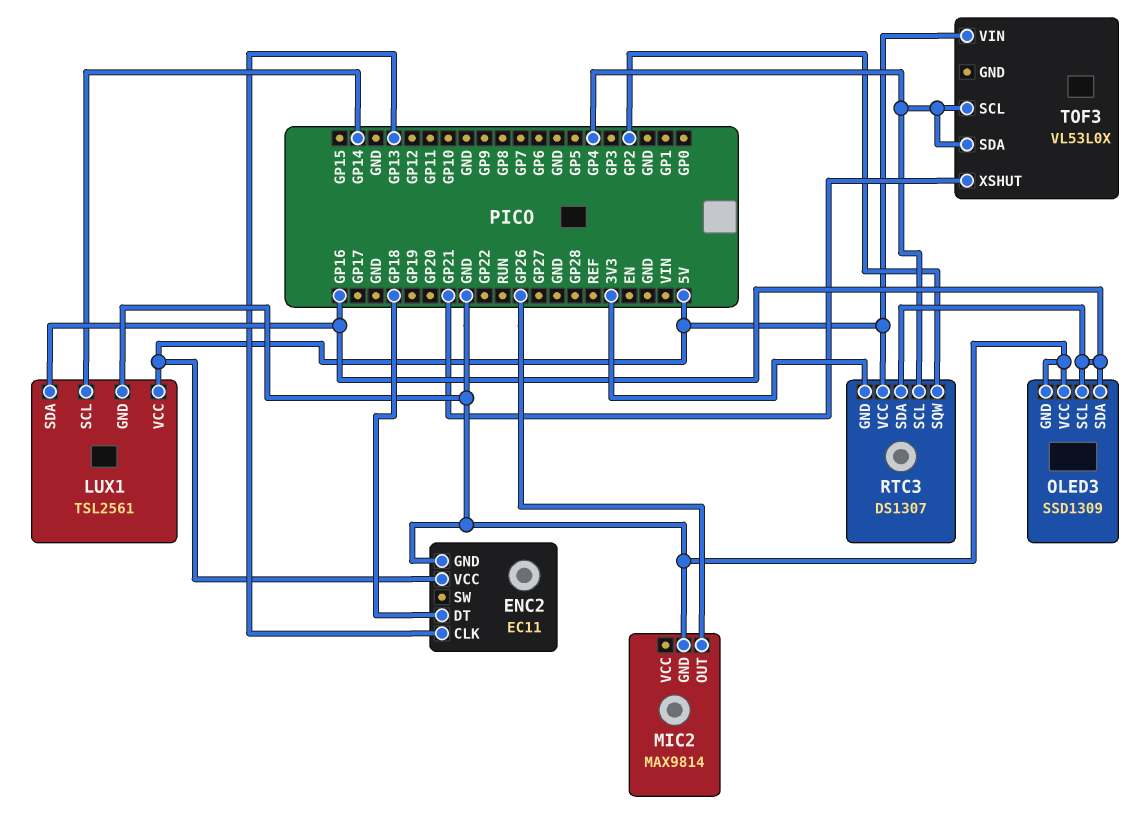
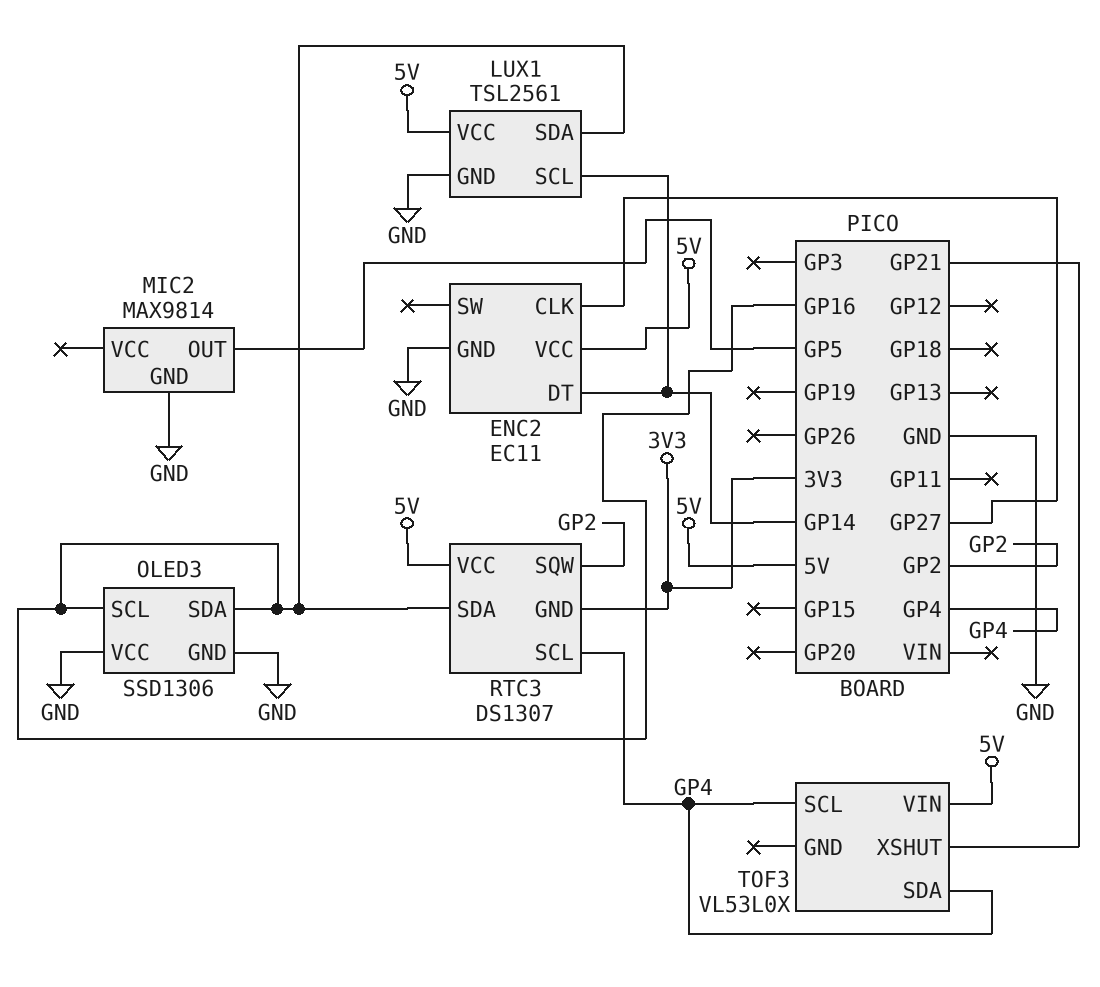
ENC2 pin CLK: GP13 -> GP27
ENC2 pin DT: GP18 -> GP14
MIC2 pin OUT: GP26 -> GP5
OLED3: SSD1309 -> SSD1306

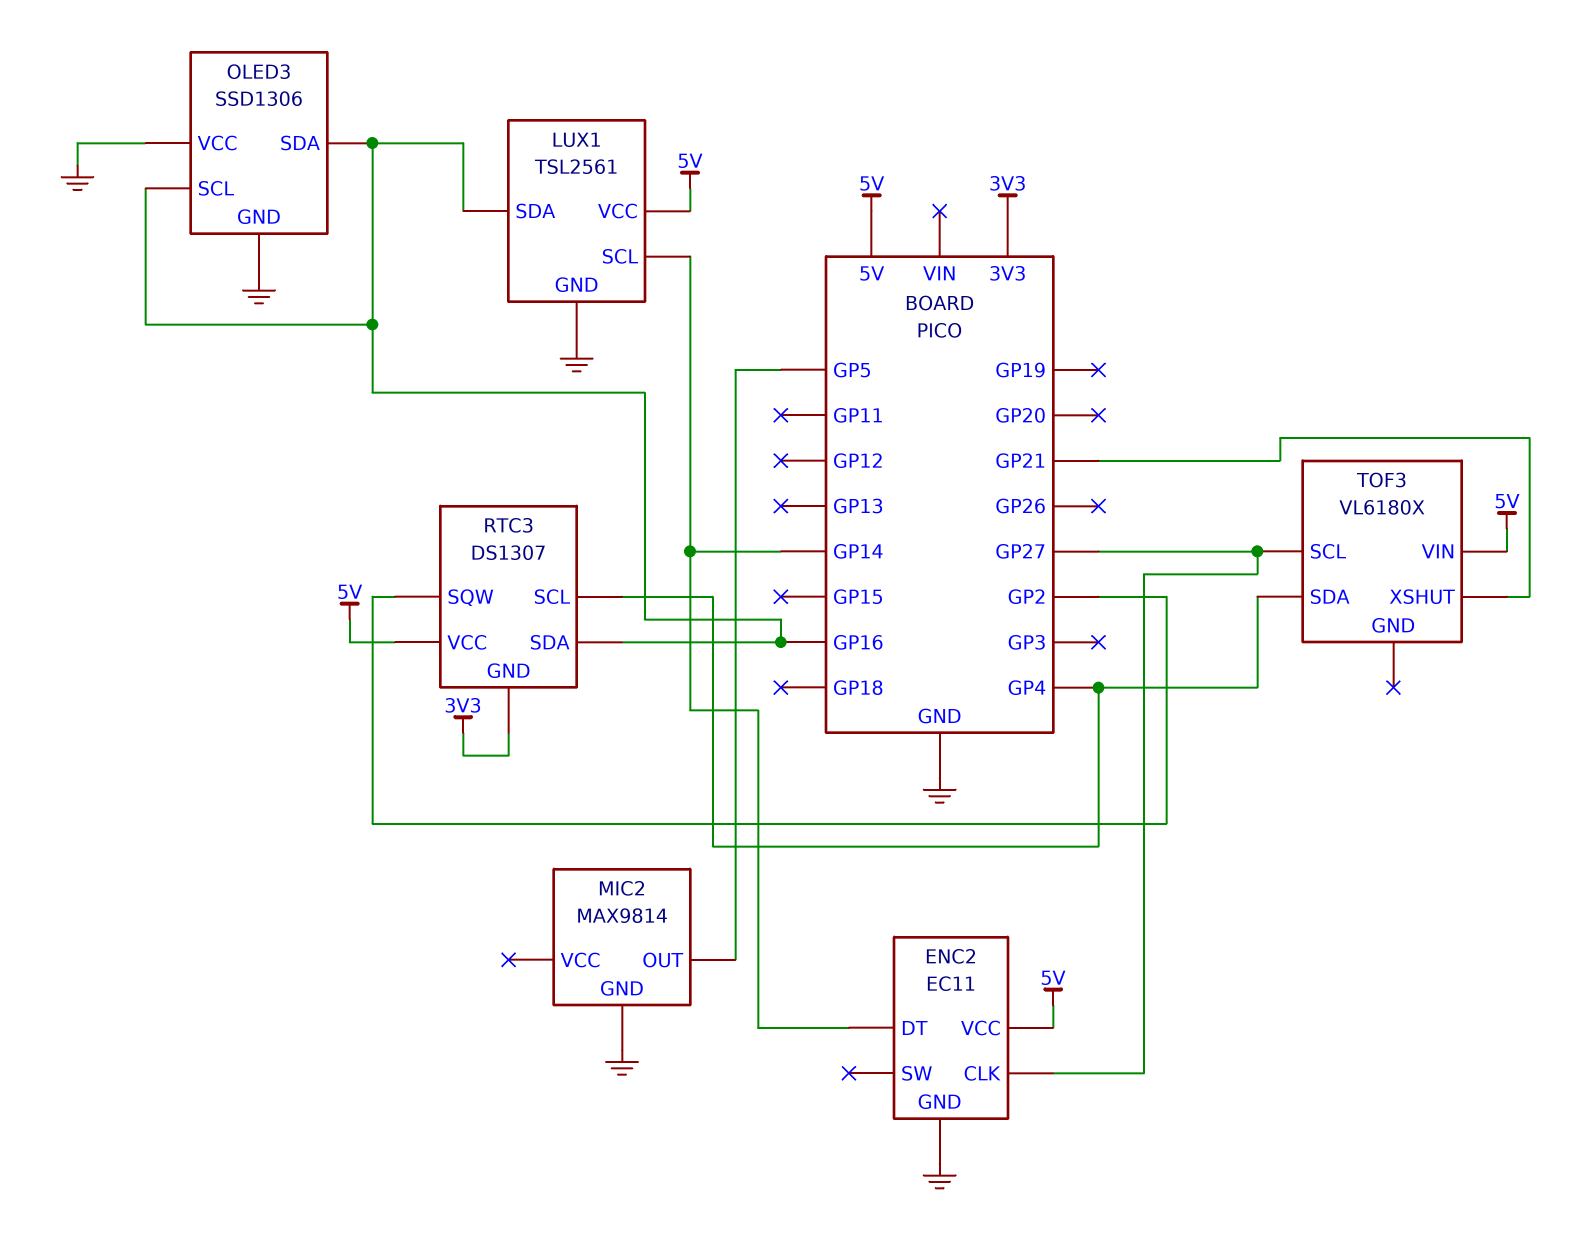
TOF3: VL53L0X -> VL6180X
TOF3 pin SCL: GP4 -> GP27

